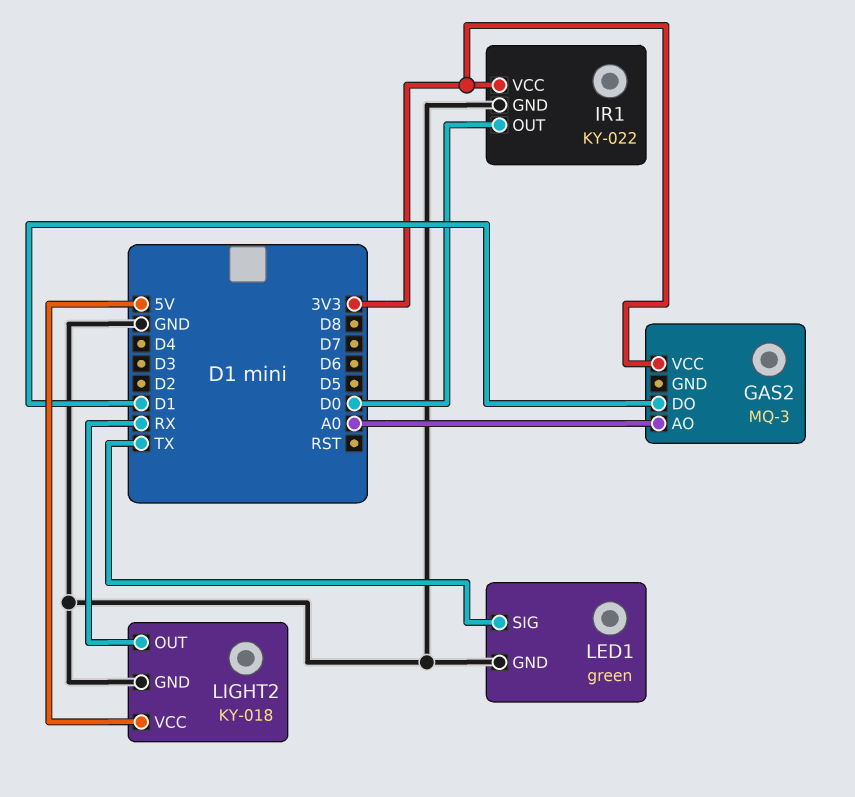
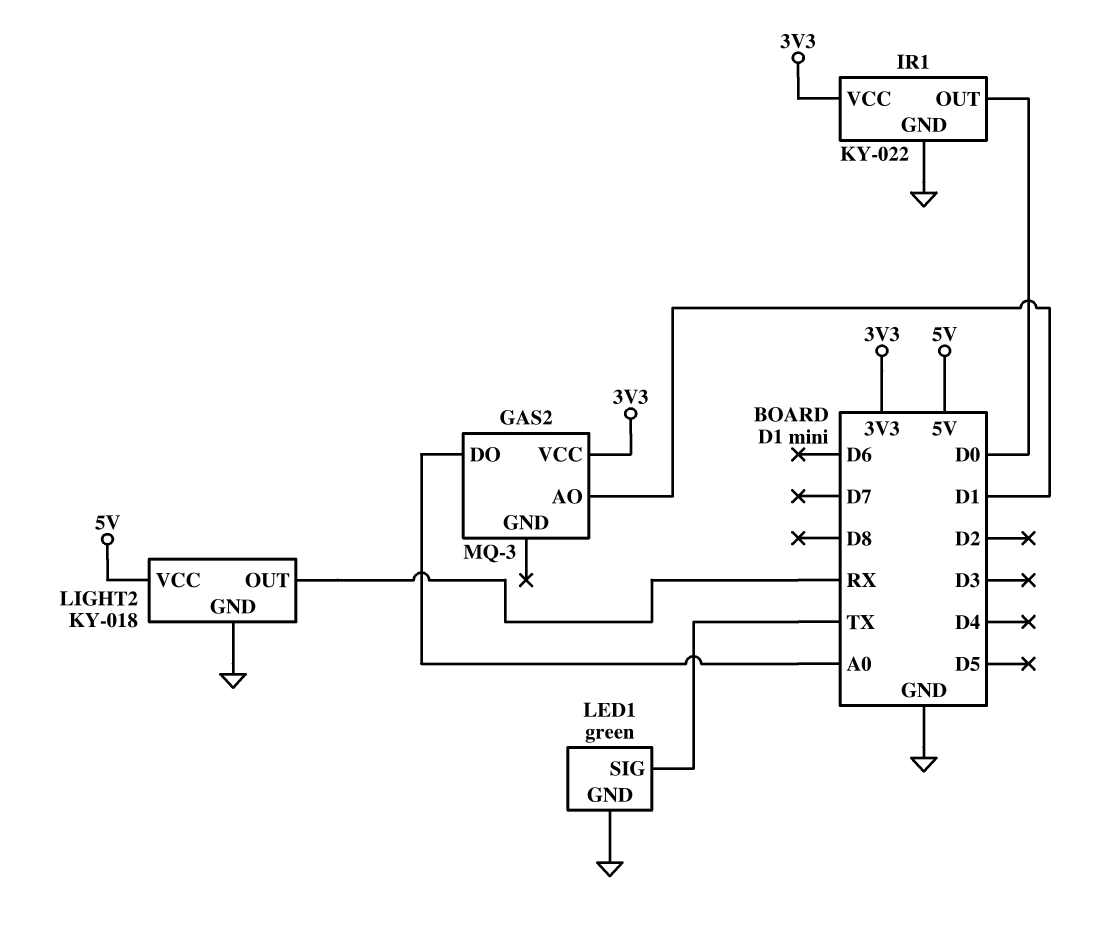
GAS2 pin AO: A0 -> D1
GAS2 pin DO: D1 -> A0

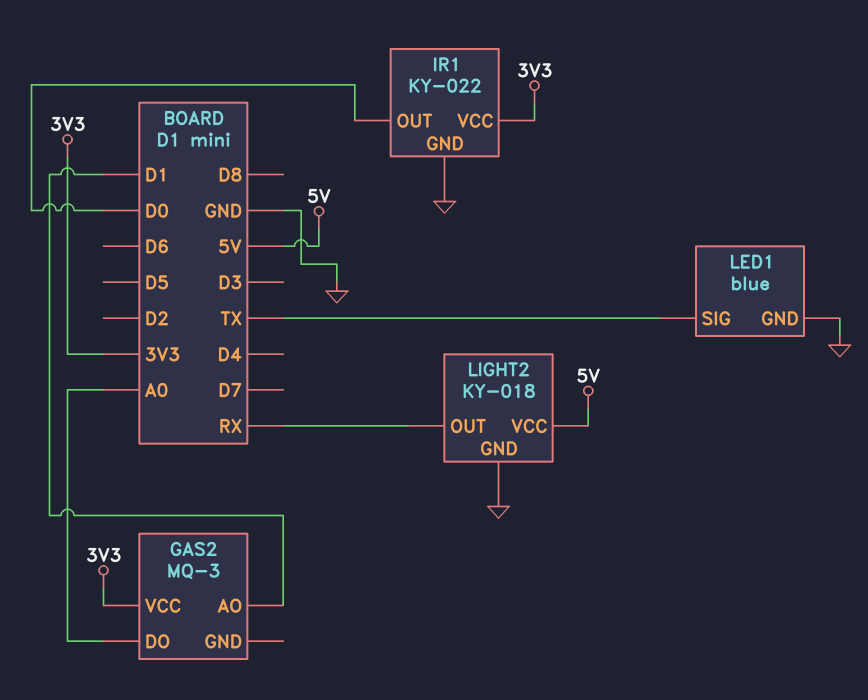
LED1: green -> blue

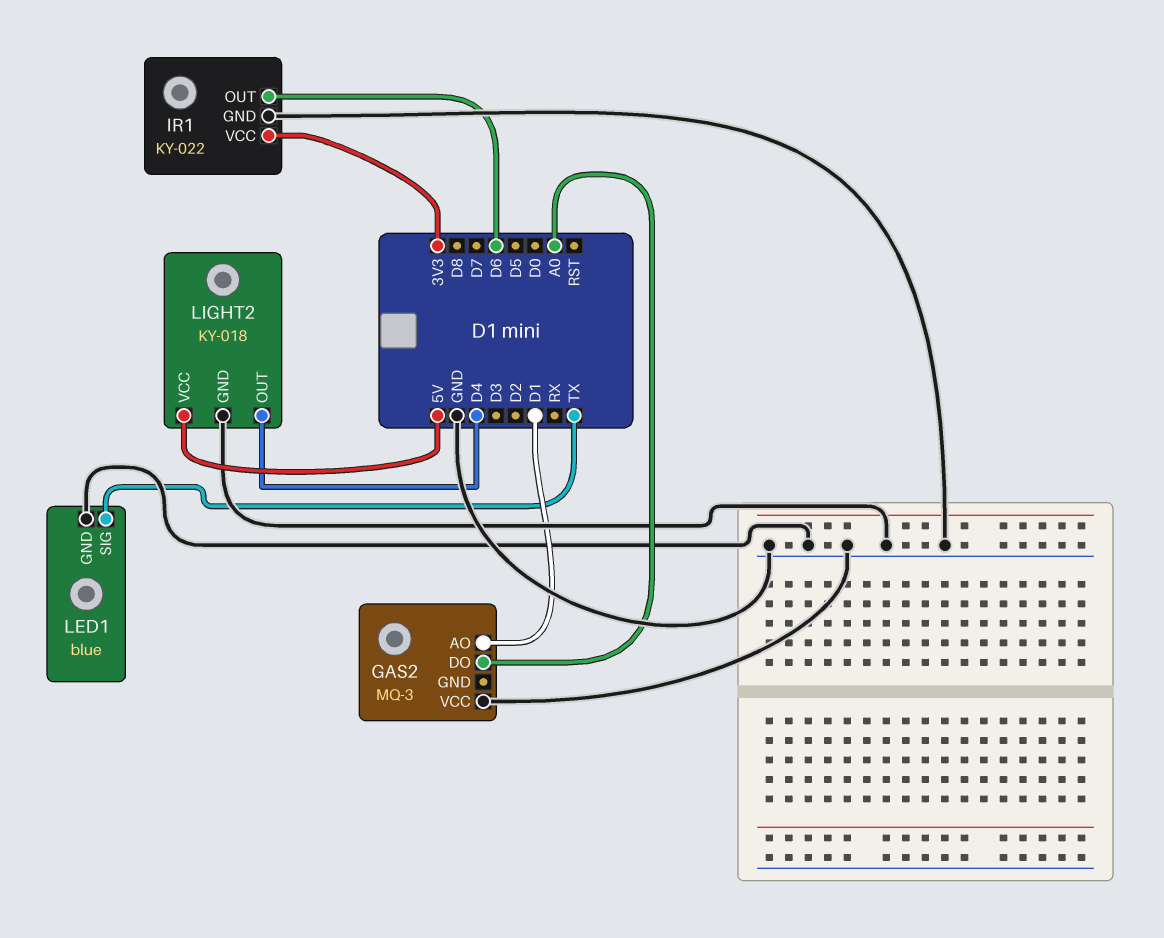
GAS2 pin VCC: 3V3 -> GND
IR1 pin OUT: D0 -> D6
LIGHT2 pin OUT: RX -> D4

